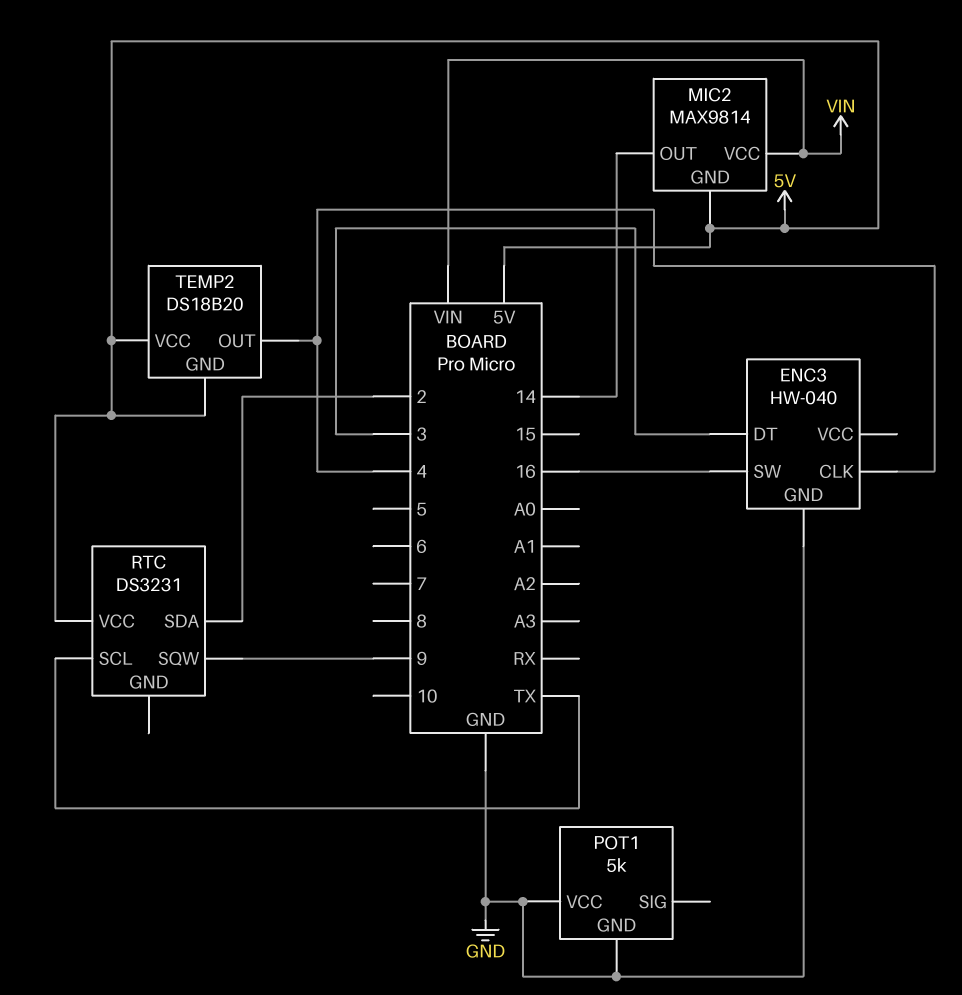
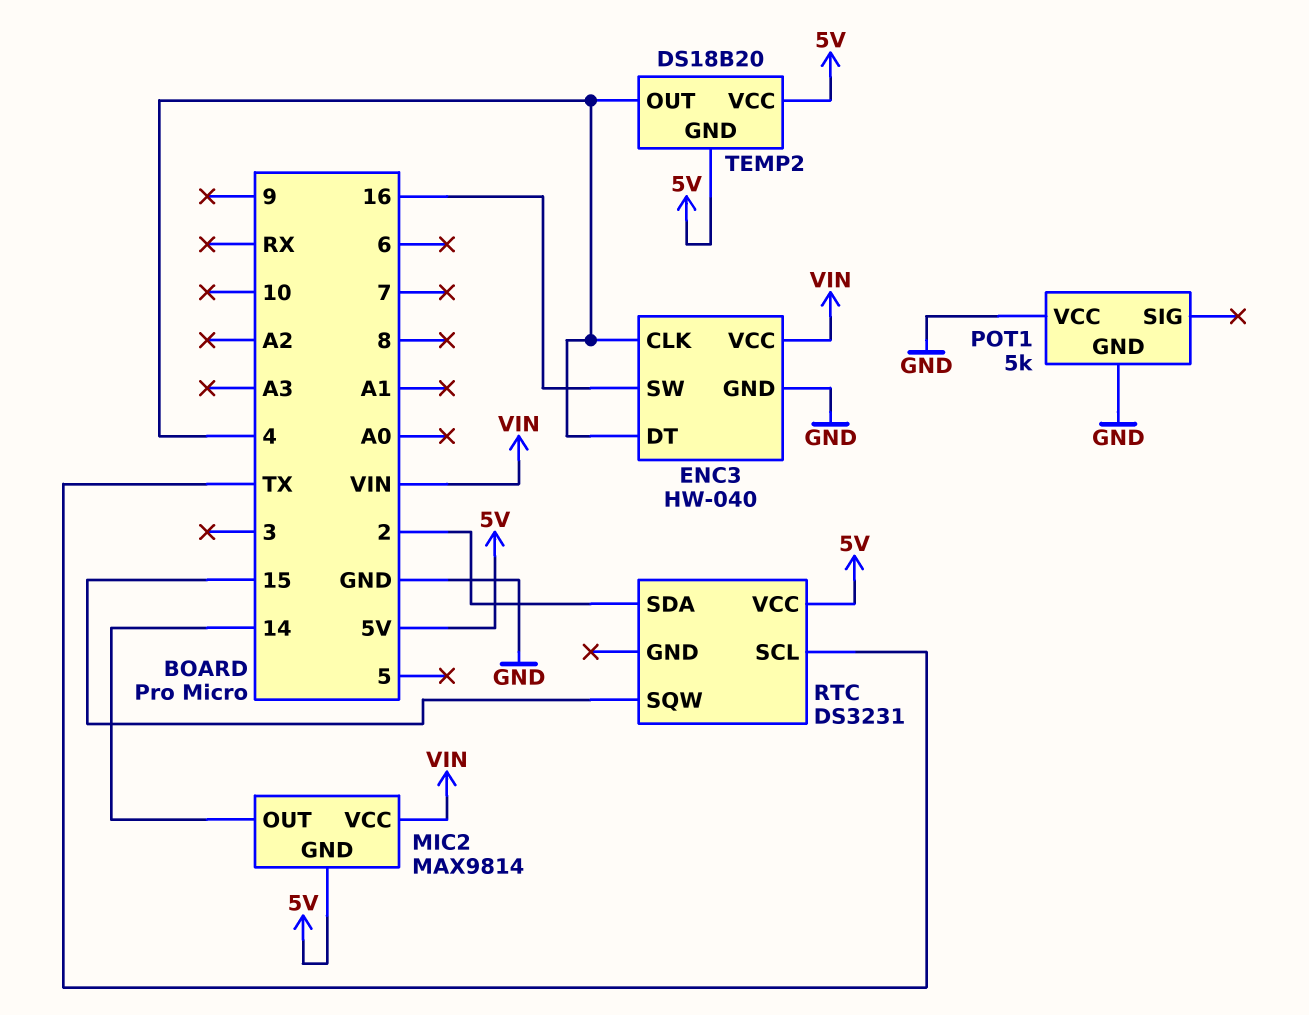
ENC3 pin DT: 3 -> 4
ENC3 pin VCC: none -> VIN
RTC pin SQW: 9 -> 15

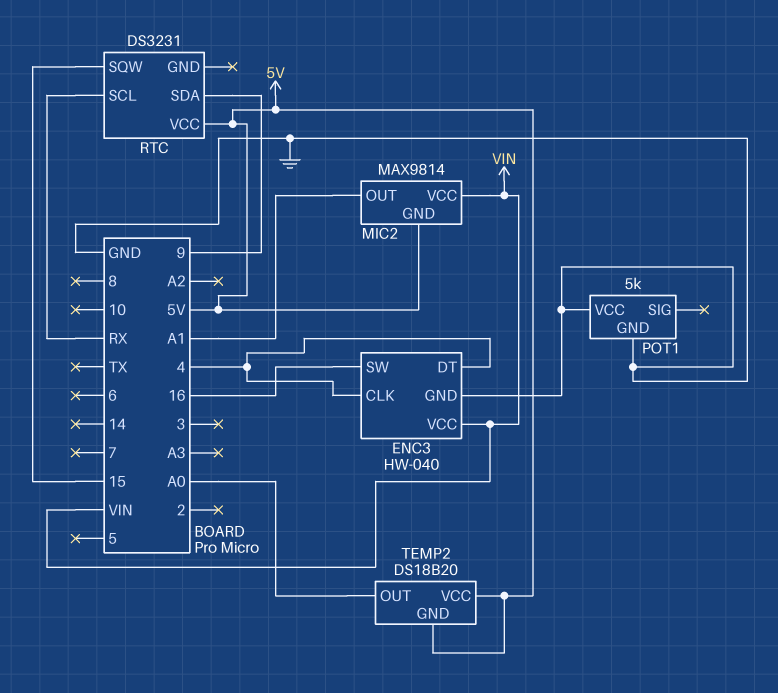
MIC2 pin OUT: 14 -> A1
RTC pin SCL: TX -> RX
RTC pin SDA: 2 -> 9
TEMP2 pin OUT: 4 -> A0

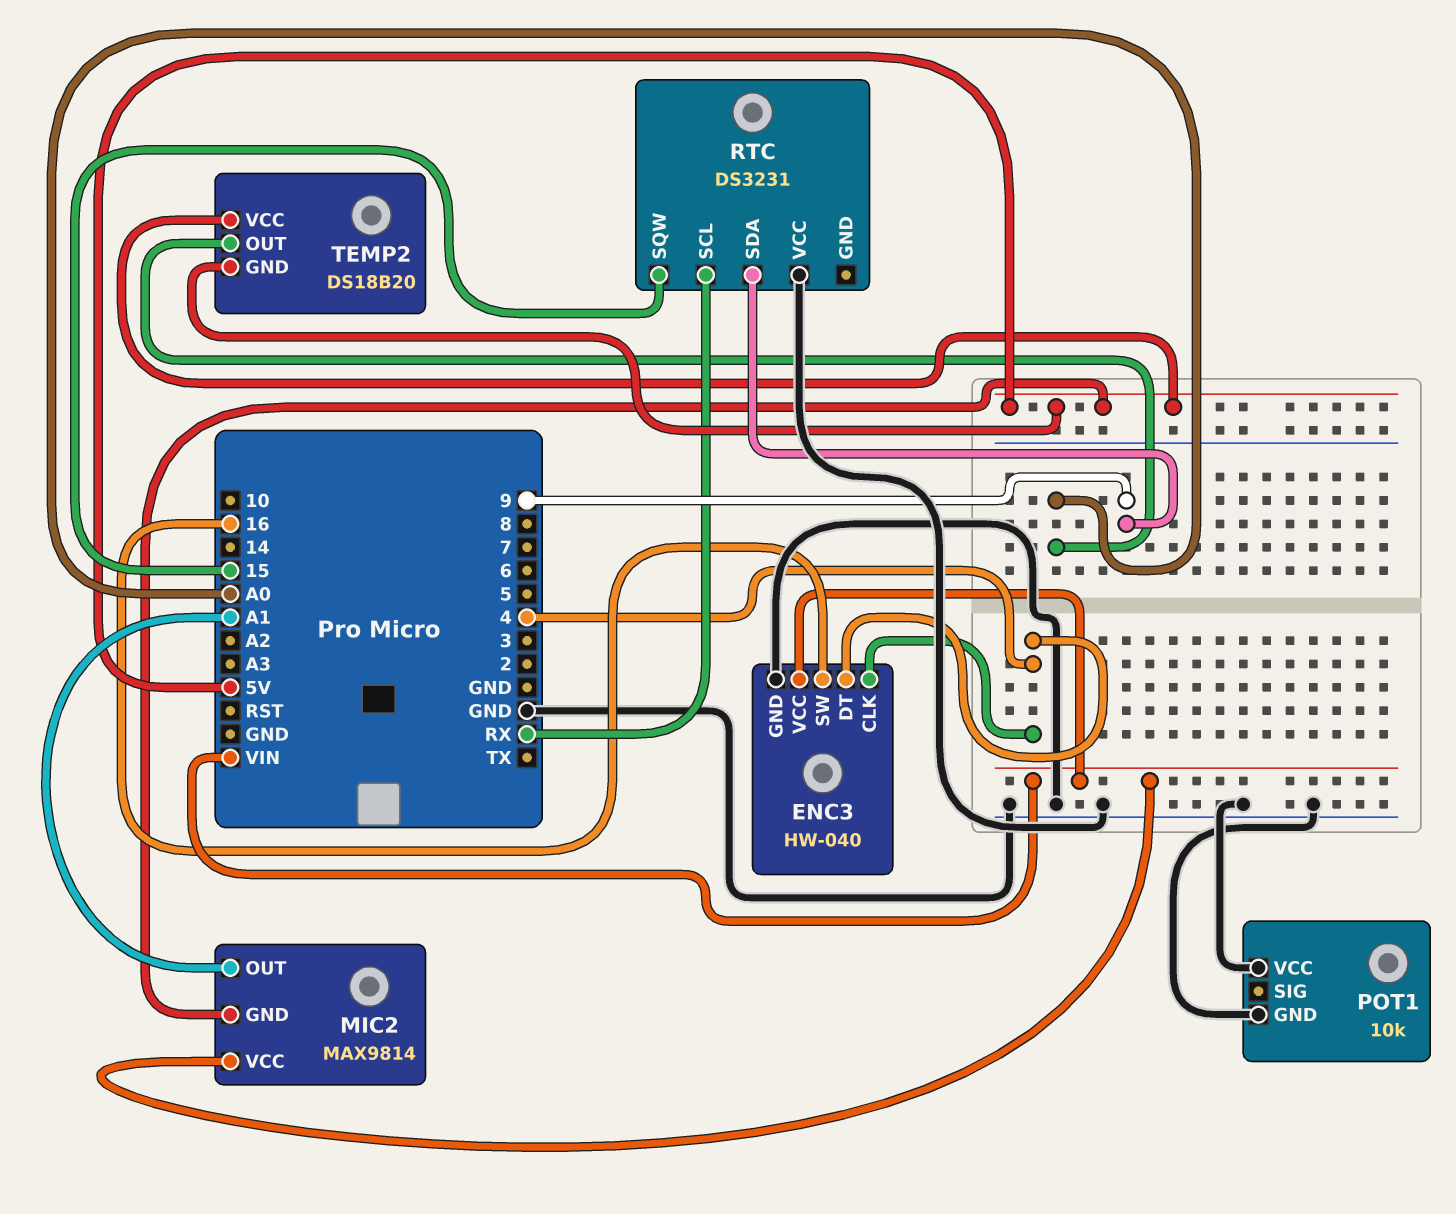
POT1: 5k -> 10k
RTC pin VCC: 5V -> GND

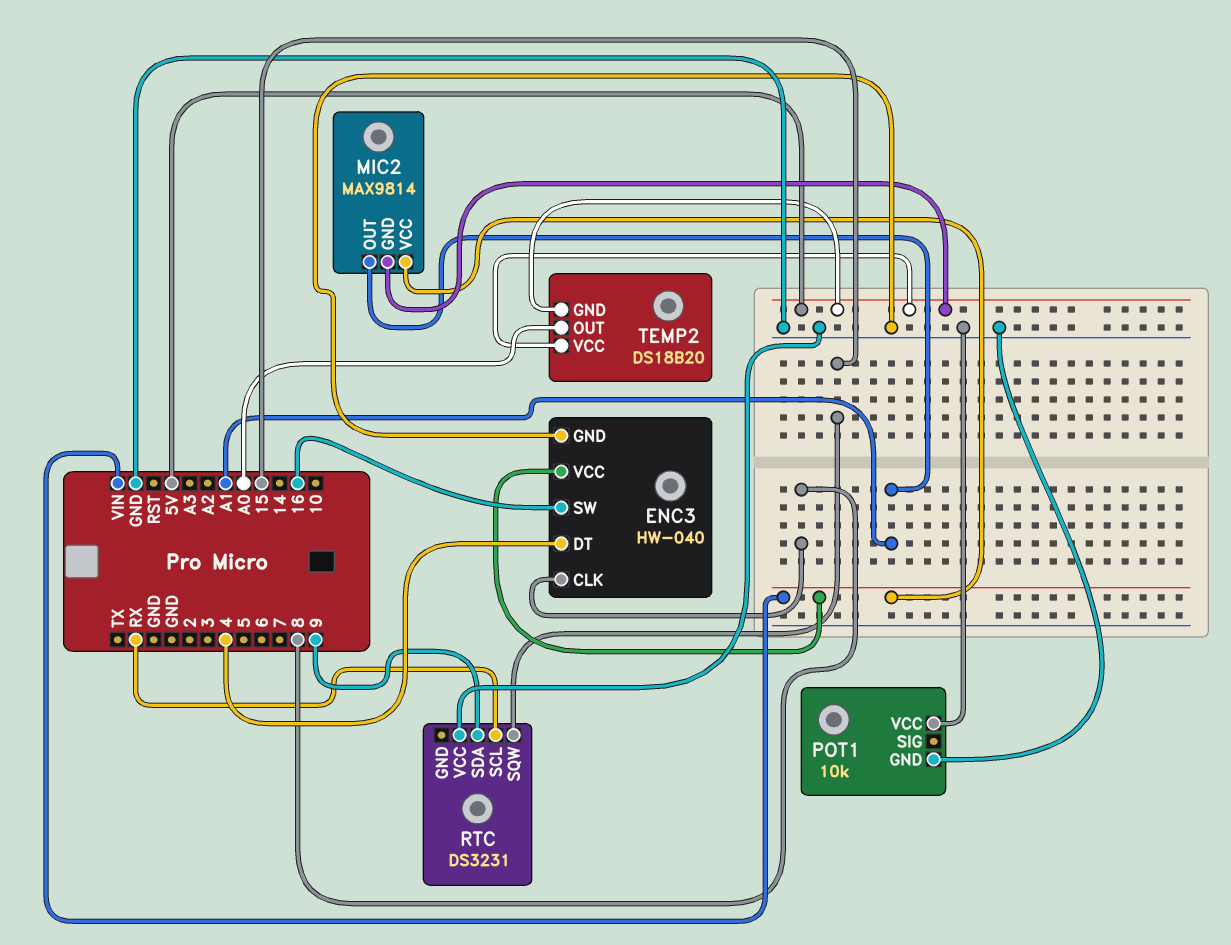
ENC3 pin CLK: 4 -> 8

